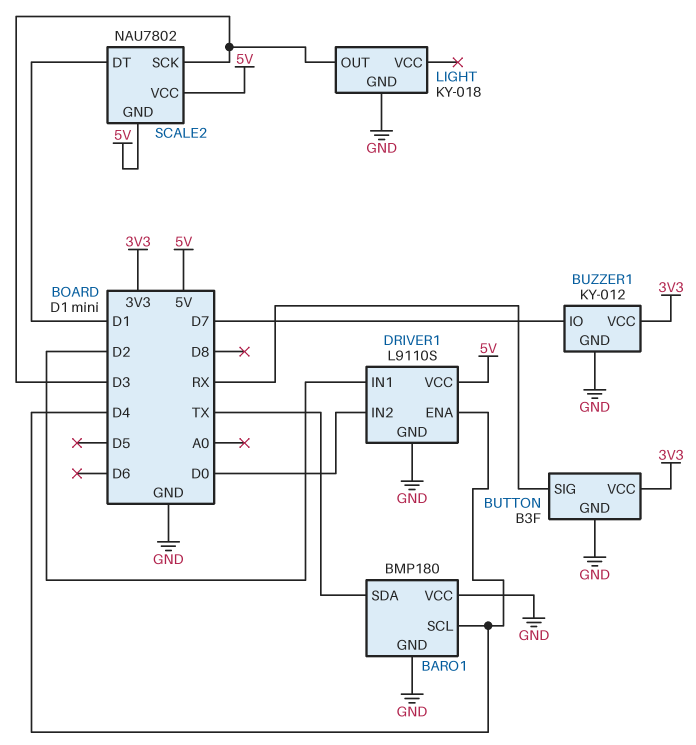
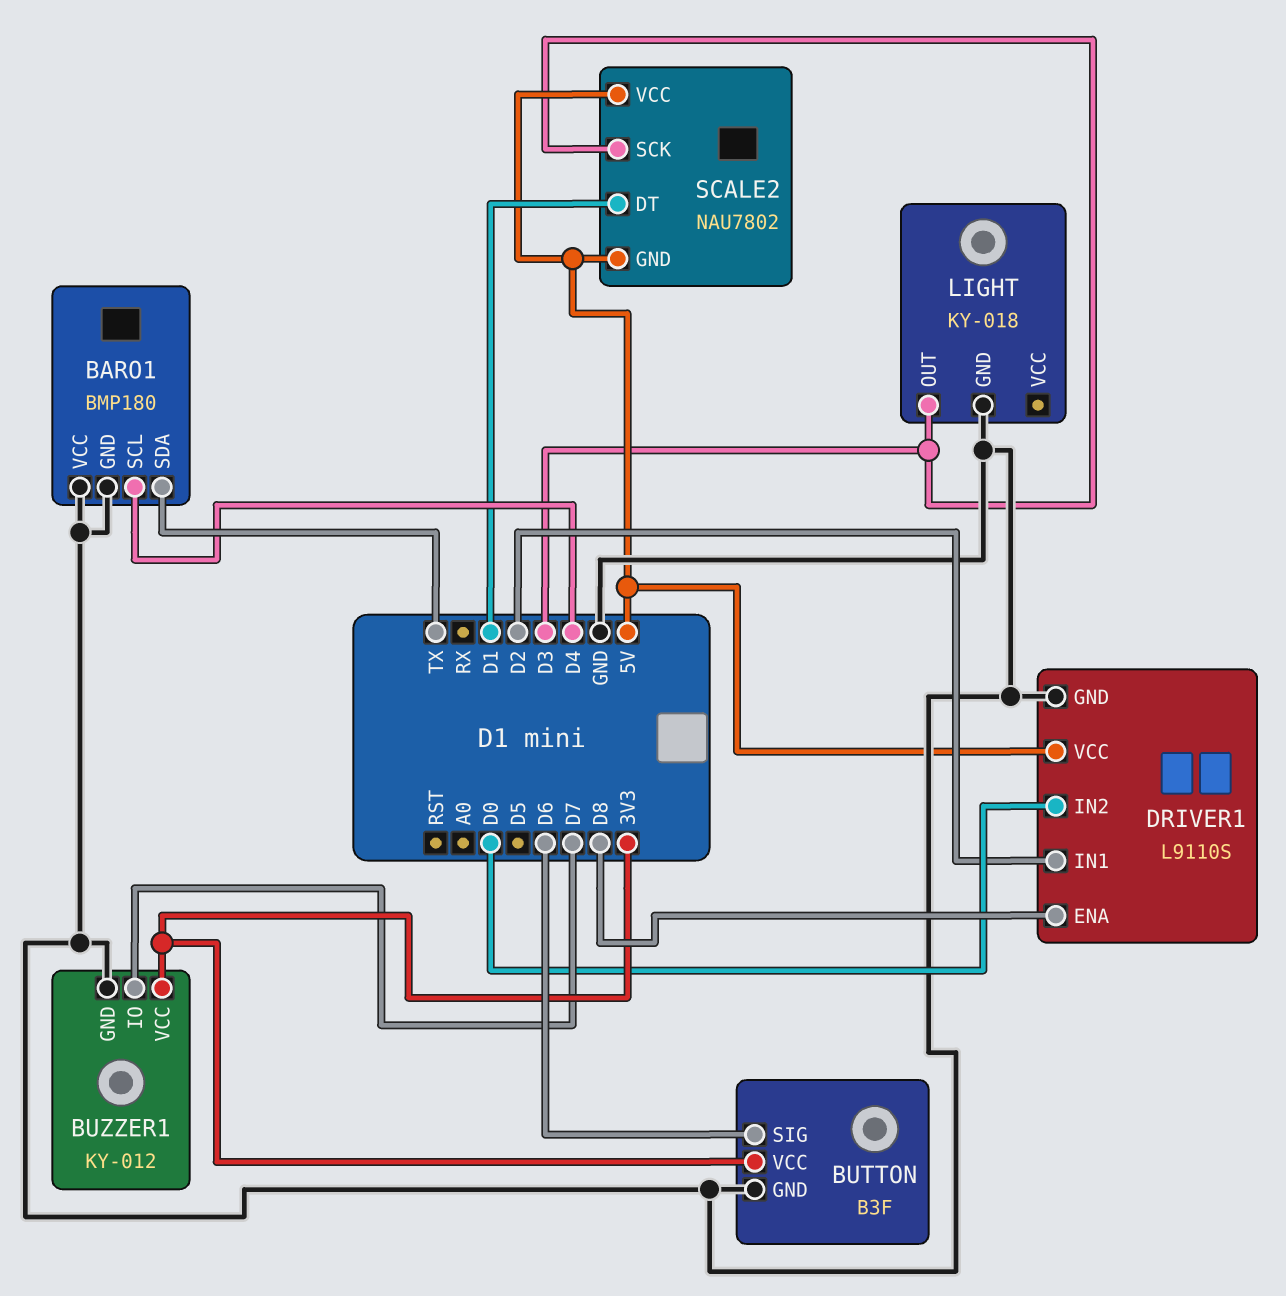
BUTTON pin SIG: RX -> D6
DRIVER1 pin ENA: D4 -> D8

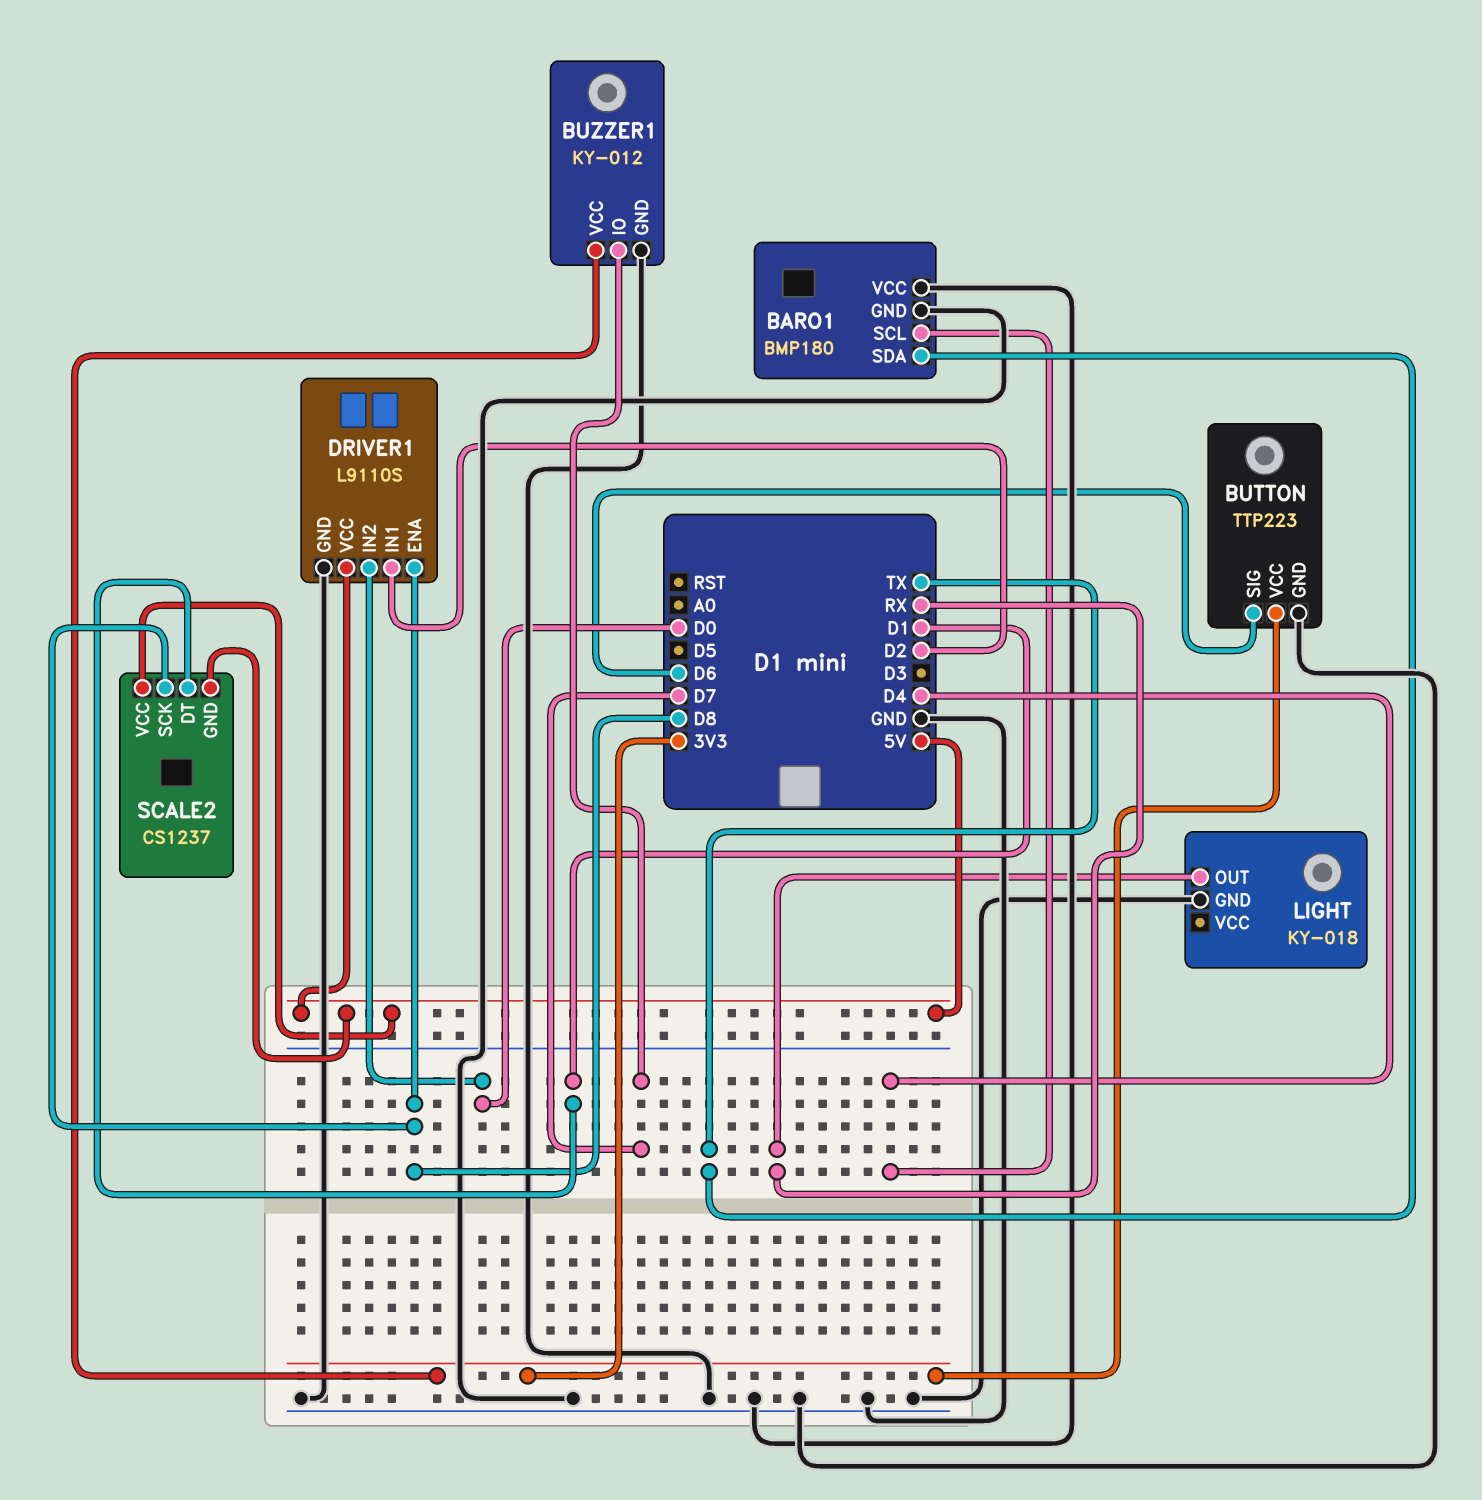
BUTTON: B3F -> TTP223
LIGHT pin OUT: D3 -> RX
SCALE2: NAU7802 -> CS1237
SCALE2 pin SCK: D3 -> D8

